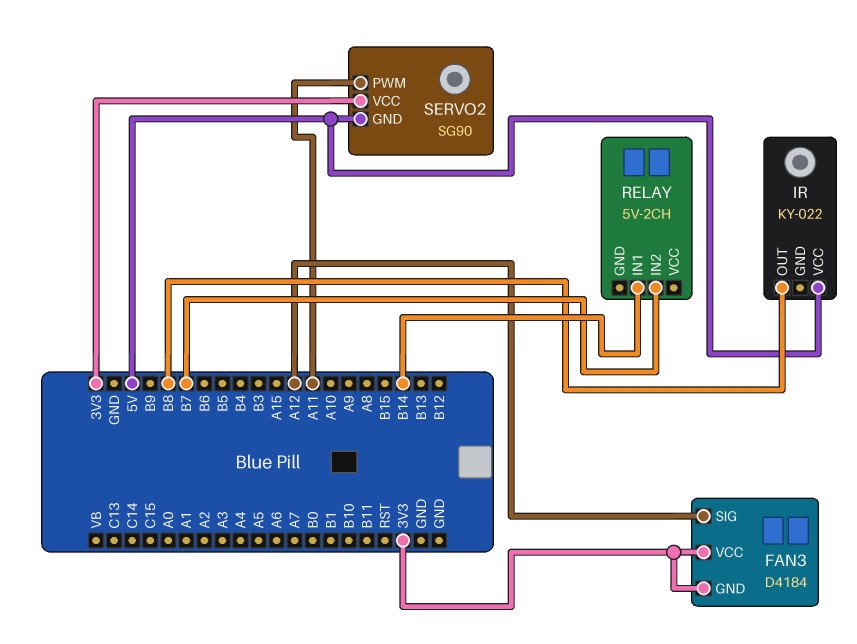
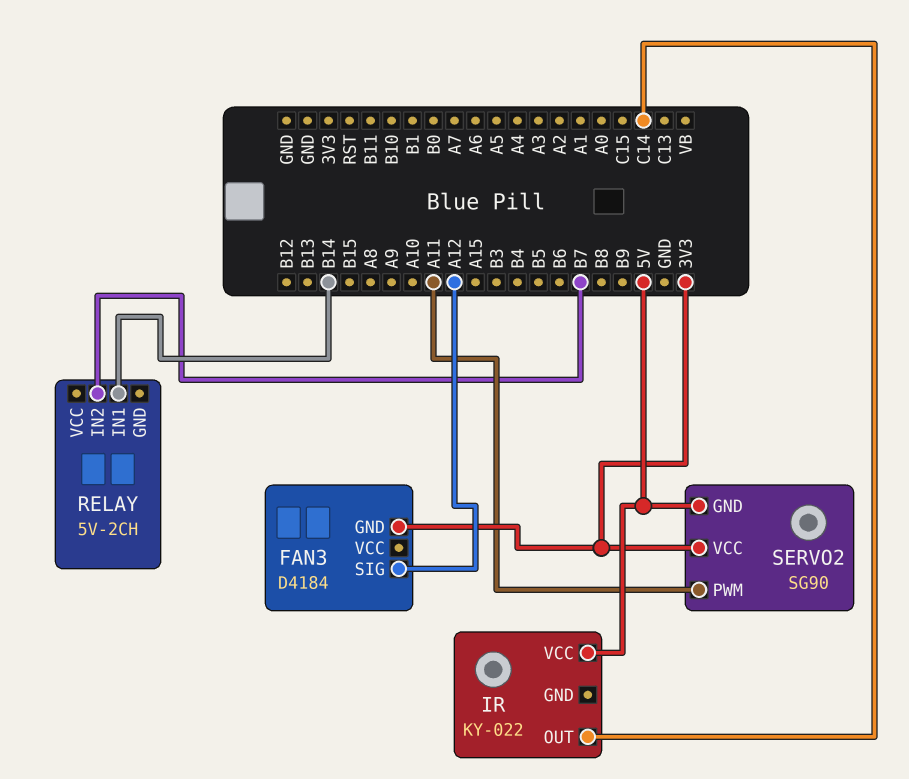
FAN3 pin VCC: 3V3 -> none
IR pin OUT: B8 -> C14

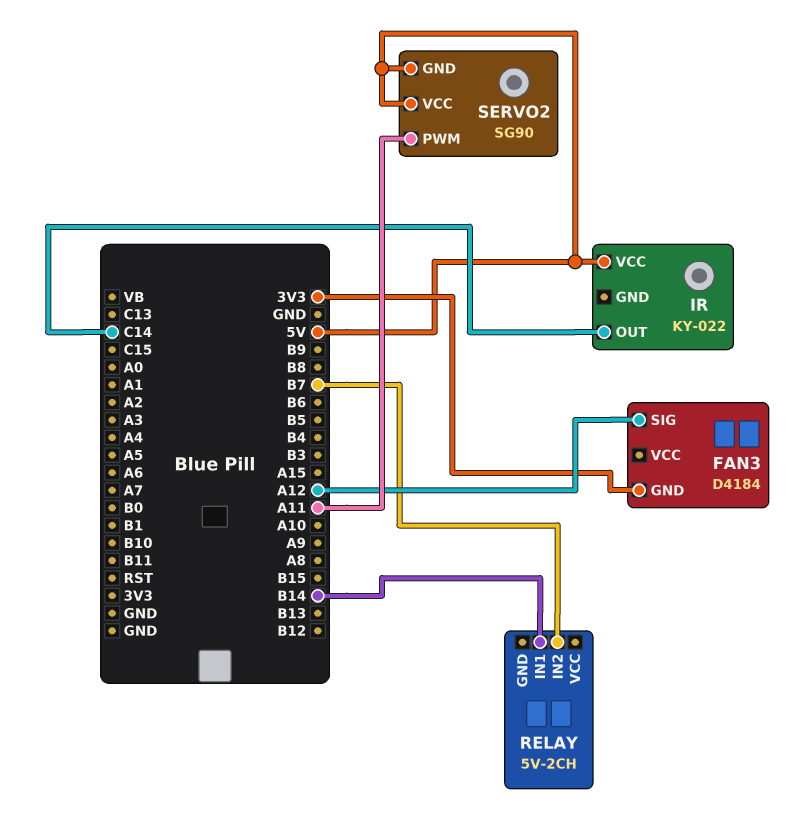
SERVO2 pin VCC: 3V3 -> 5V

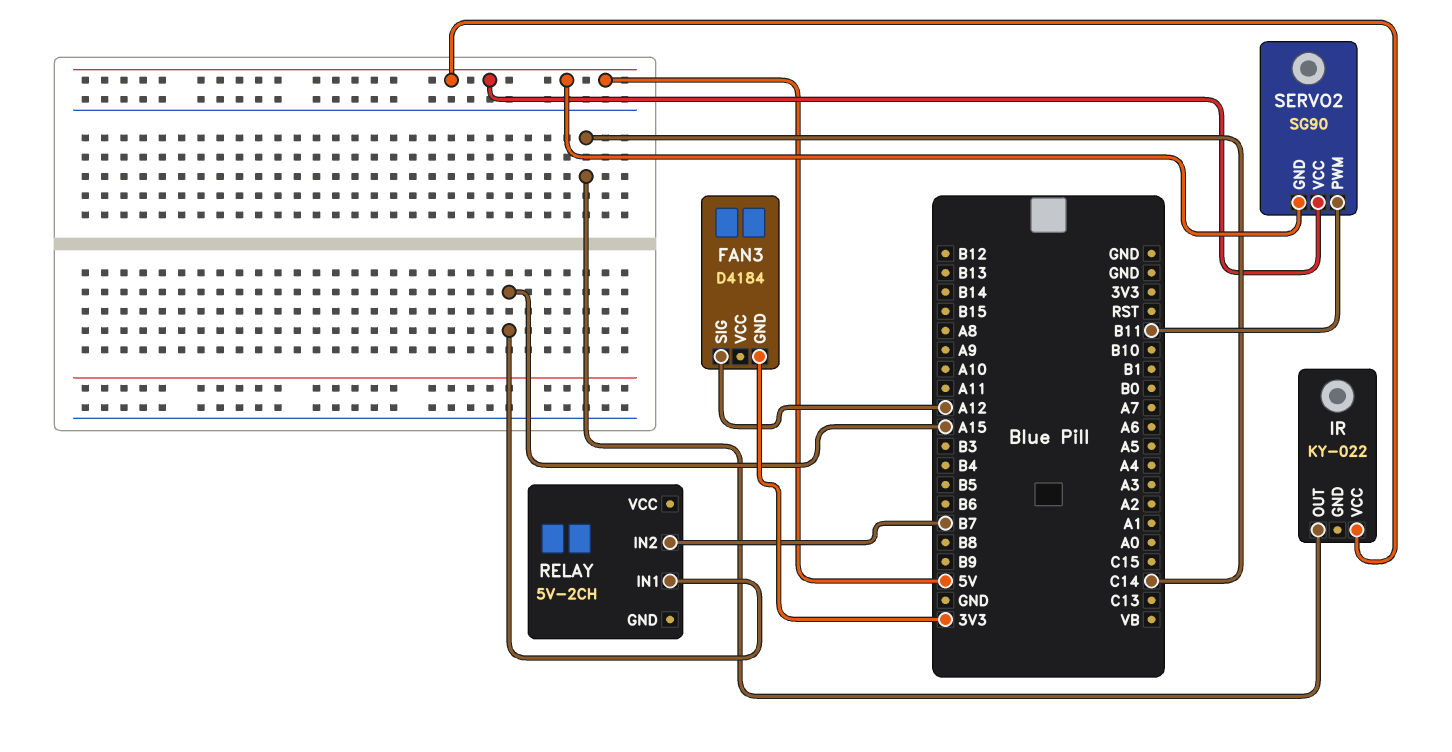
RELAY pin IN1: B14 -> A15
SERVO2 pin PWM: A11 -> B11

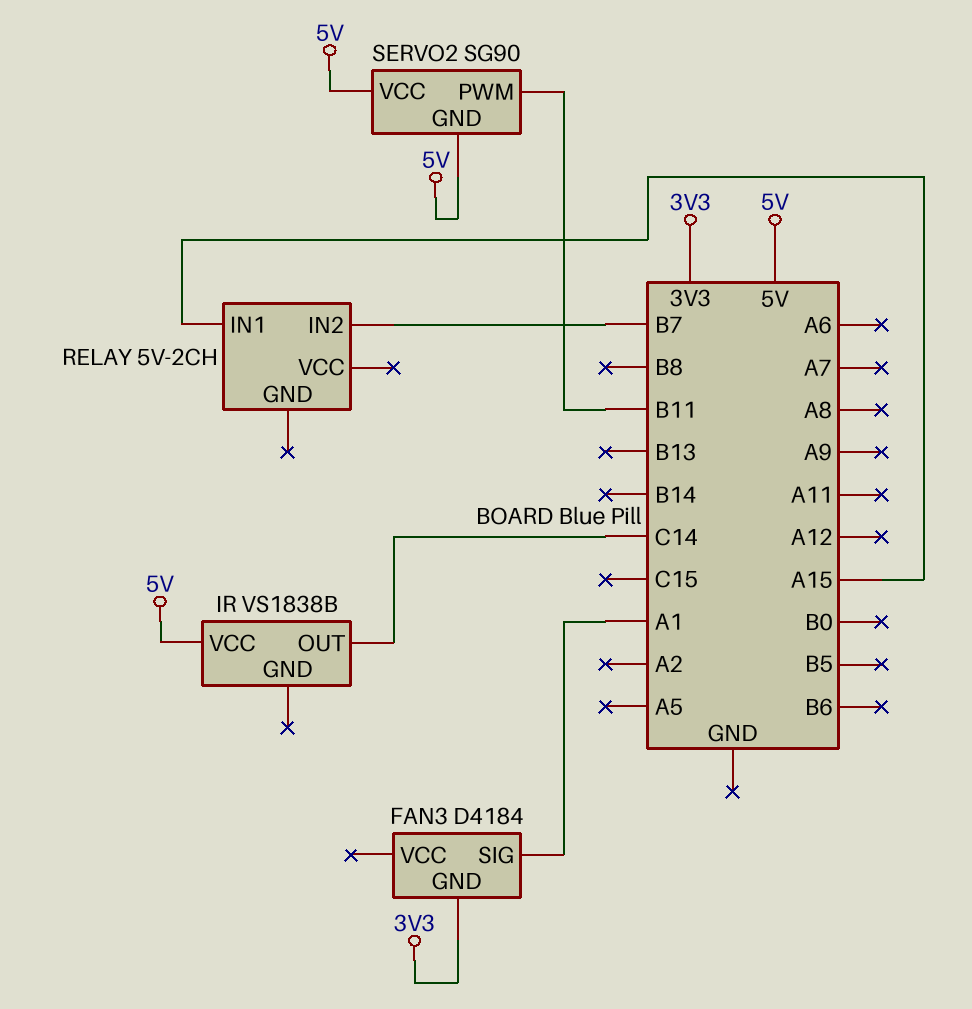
FAN3 pin SIG: A12 -> A1
IR: KY-022 -> VS1838B

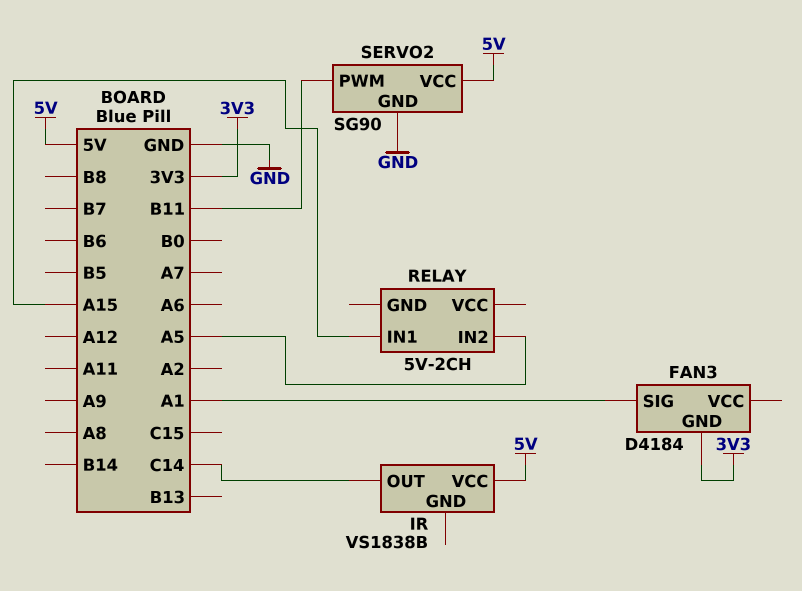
RELAY pin IN2: B7 -> A5
SERVO2 pin GND: 5V -> GND

